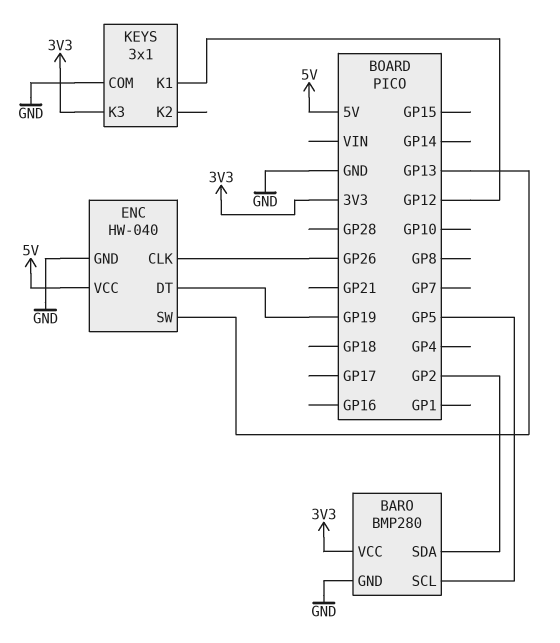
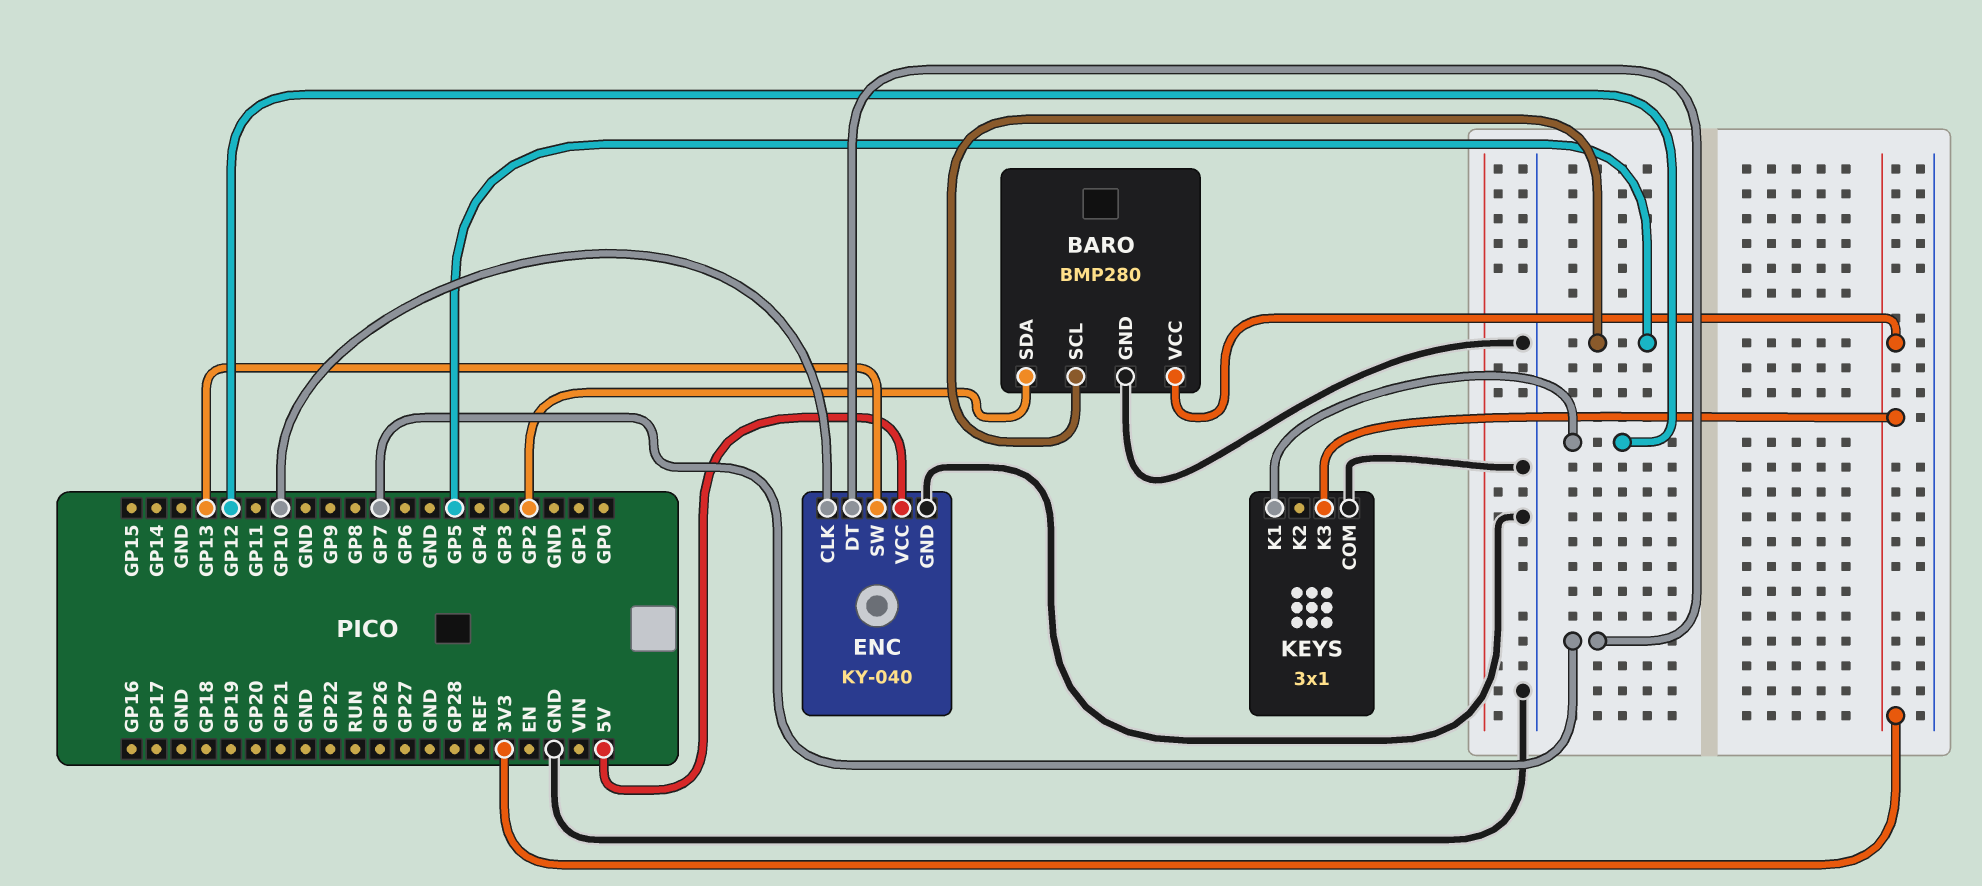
ENC: HW-040 -> KY-040
ENC pin CLK: GP26 -> GP10
ENC pin DT: GP19 -> GP7

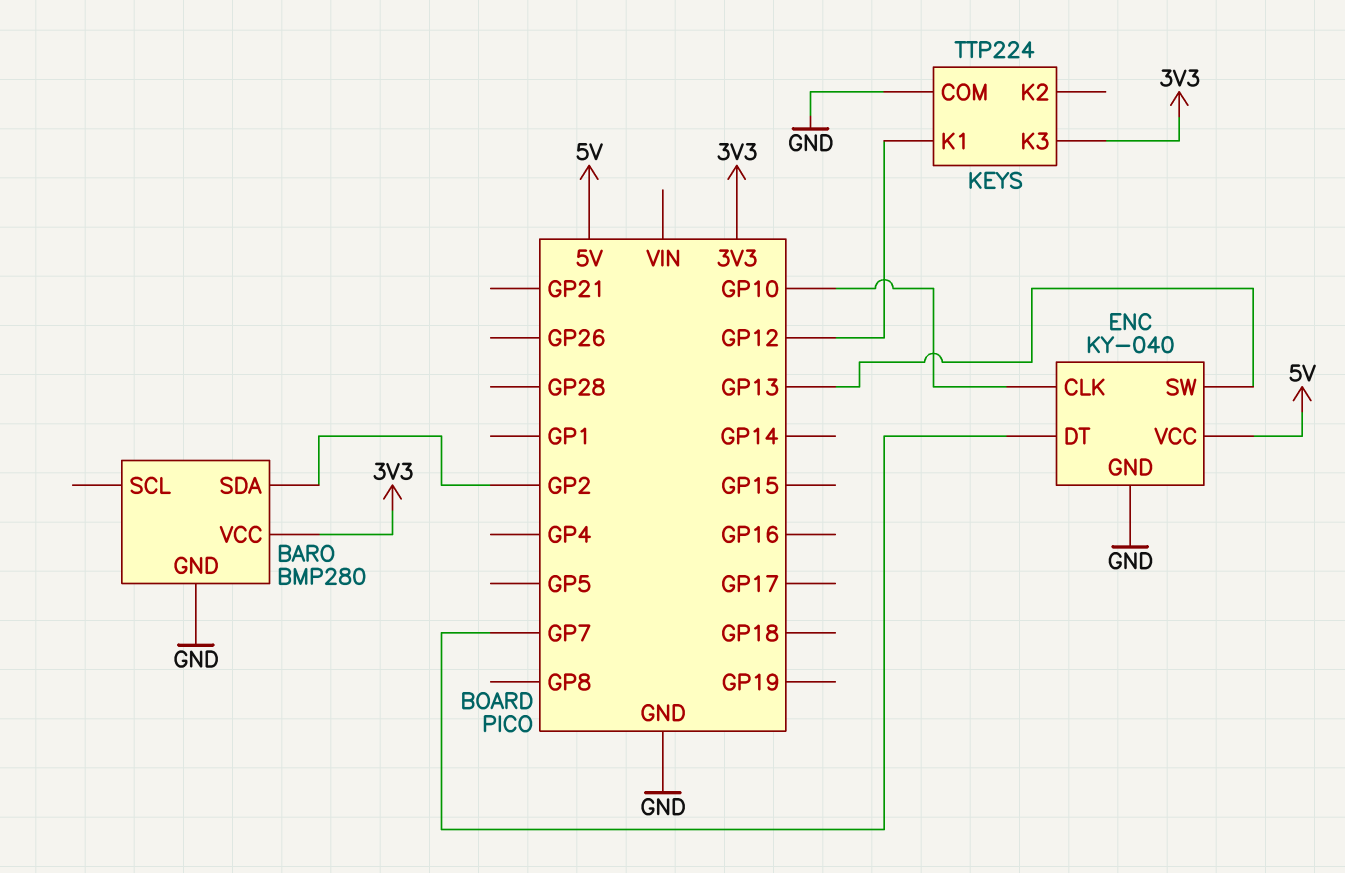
BARO pin SCL: GP5 -> none
KEYS: 3x1 -> TTP224

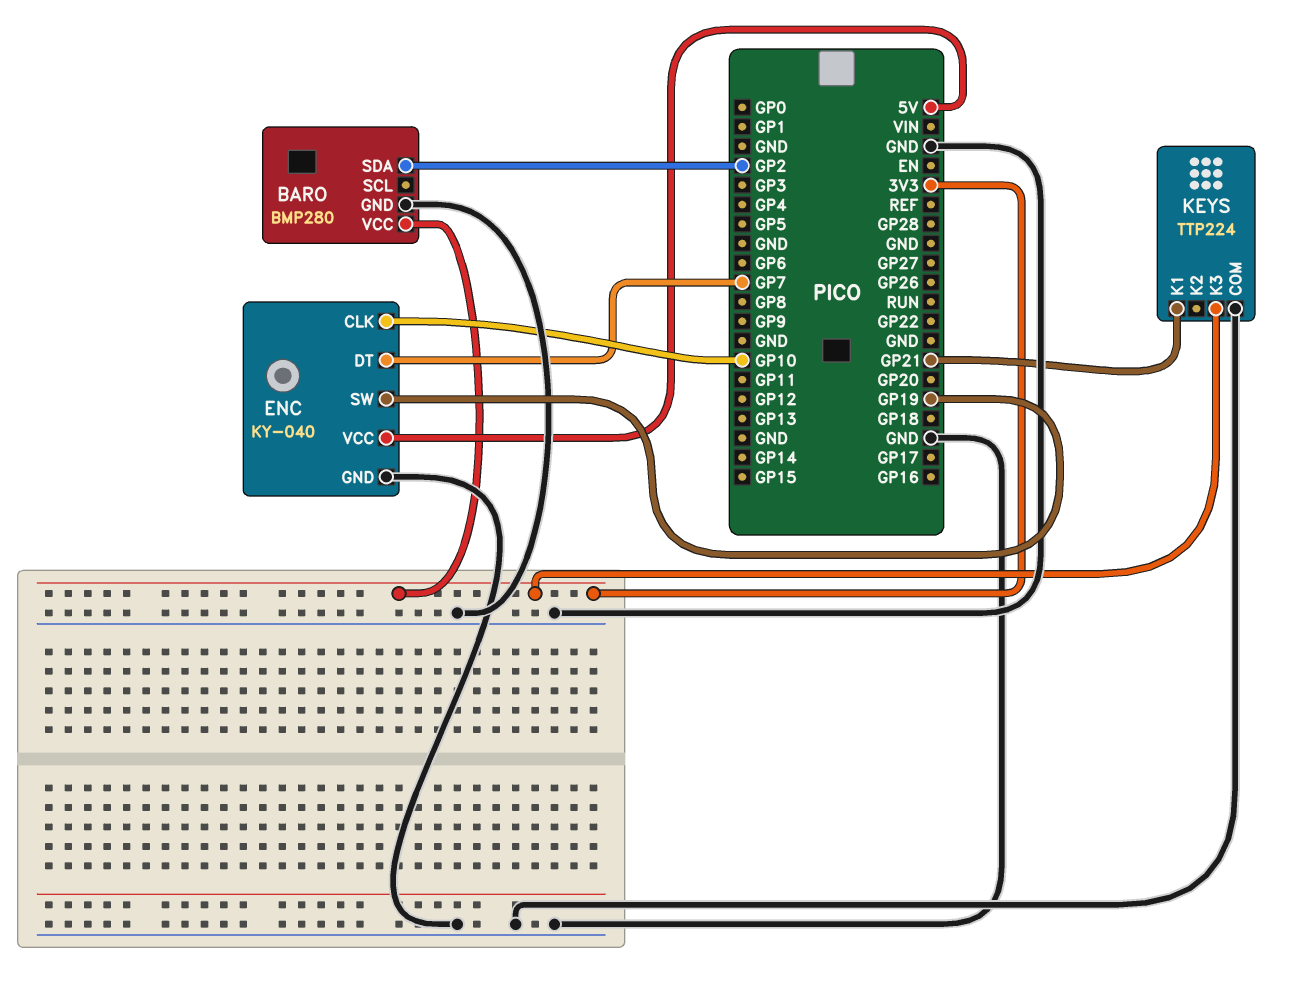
ENC pin SW: GP13 -> GP19
KEYS pin K1: GP12 -> GP21

